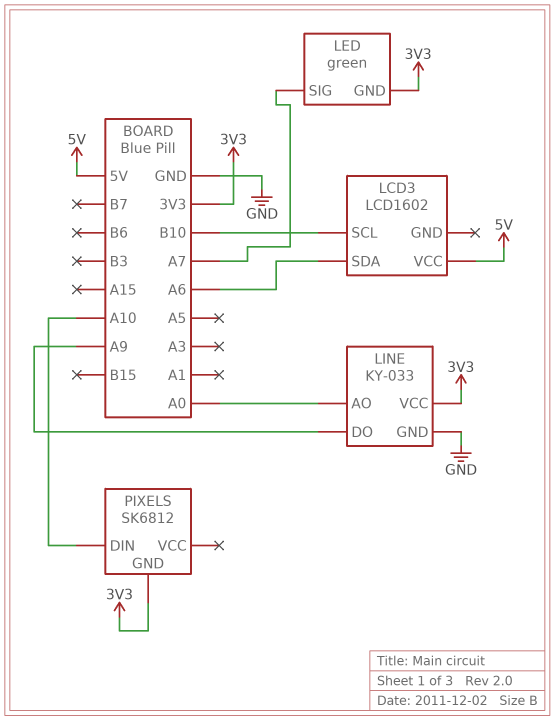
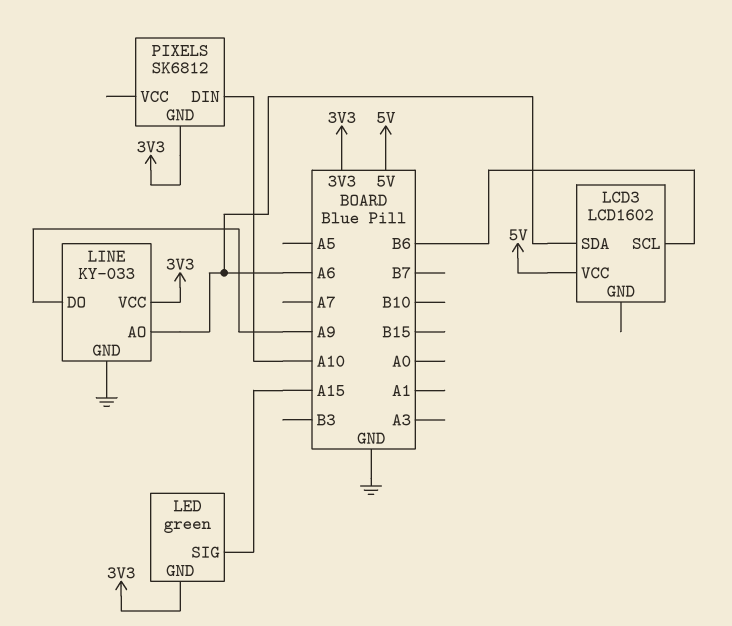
LCD3 pin SCL: B10 -> B6
LED pin SIG: A7 -> A15
LINE pin AO: A0 -> A6

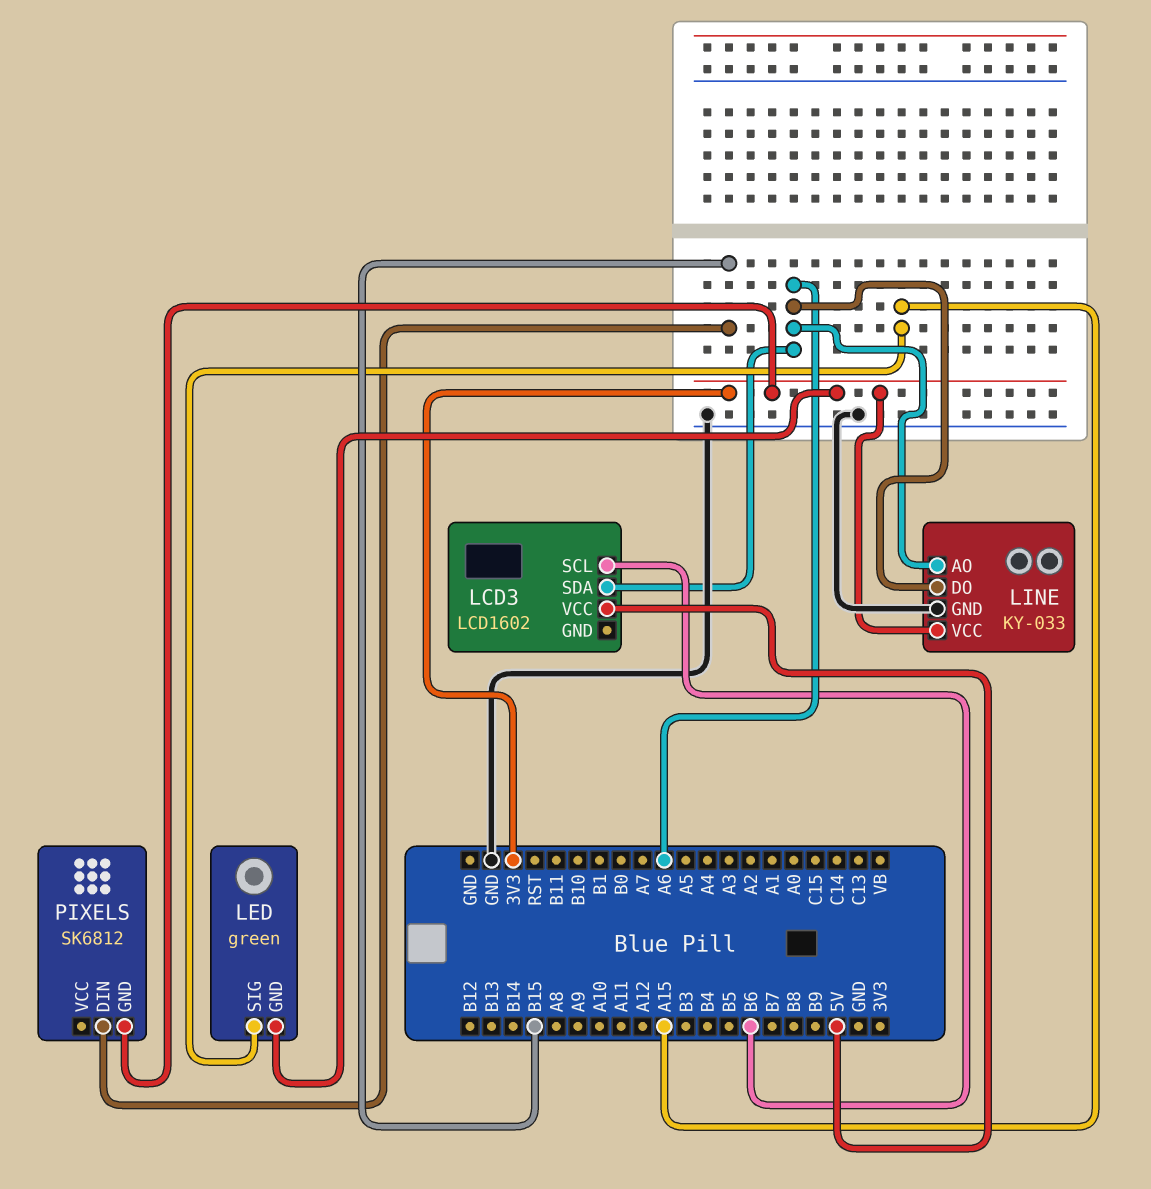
LINE pin DO: A9 -> A6
PIXELS pin DIN: A10 -> B15

